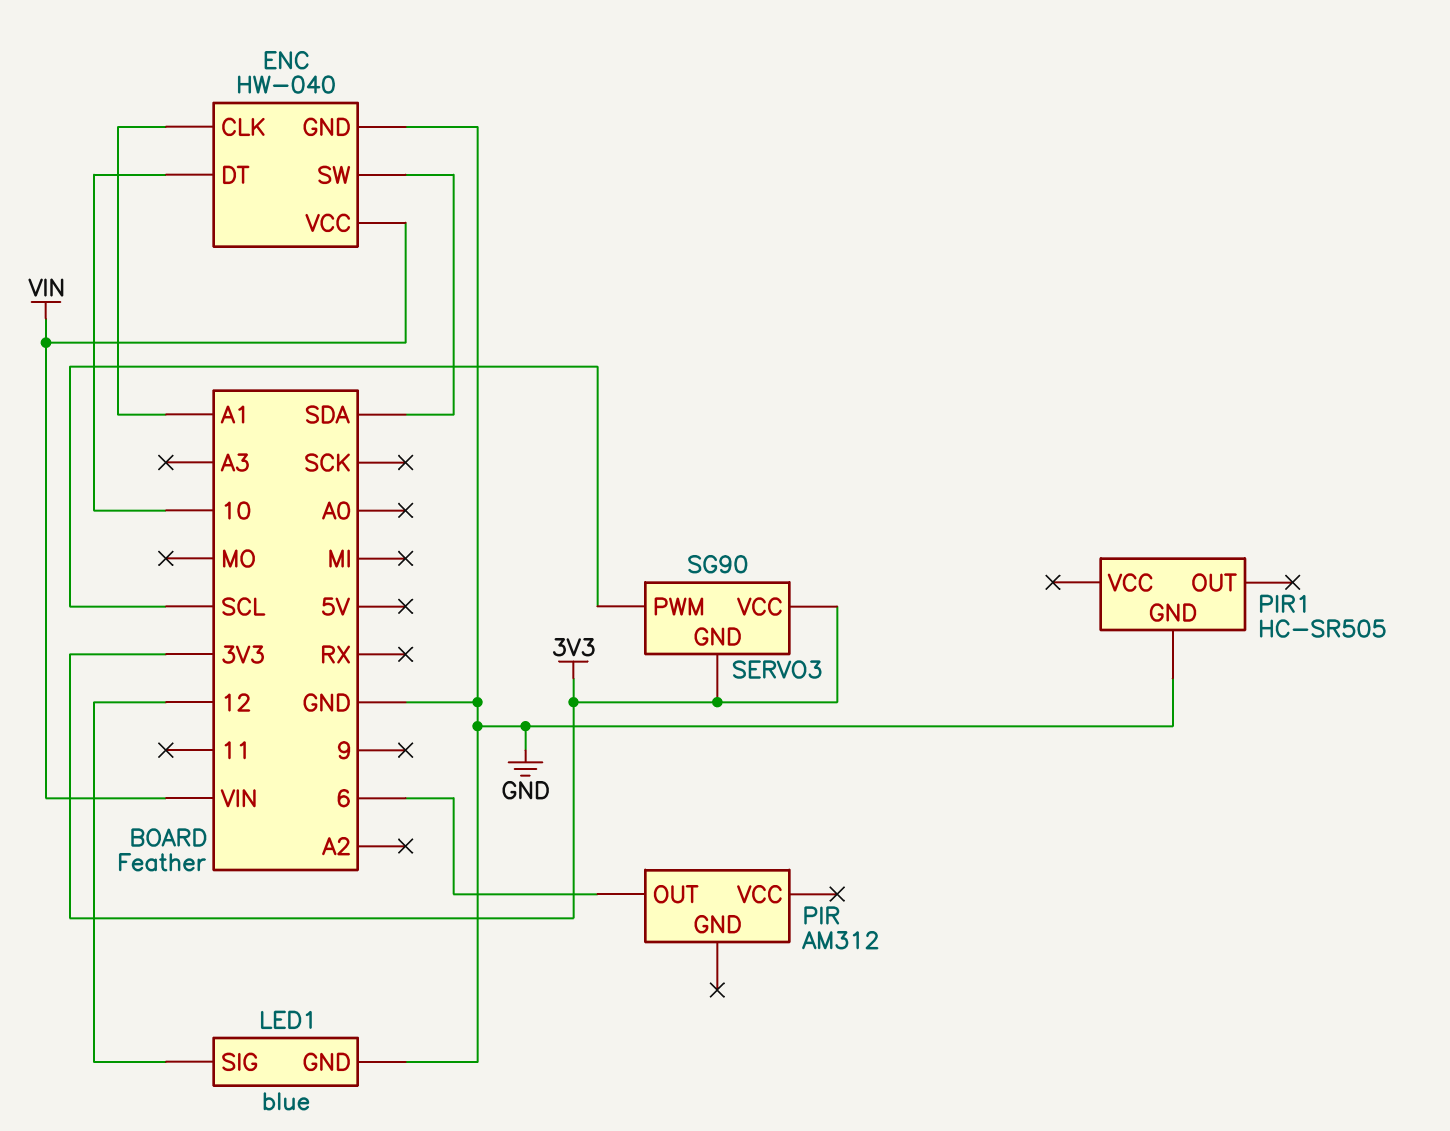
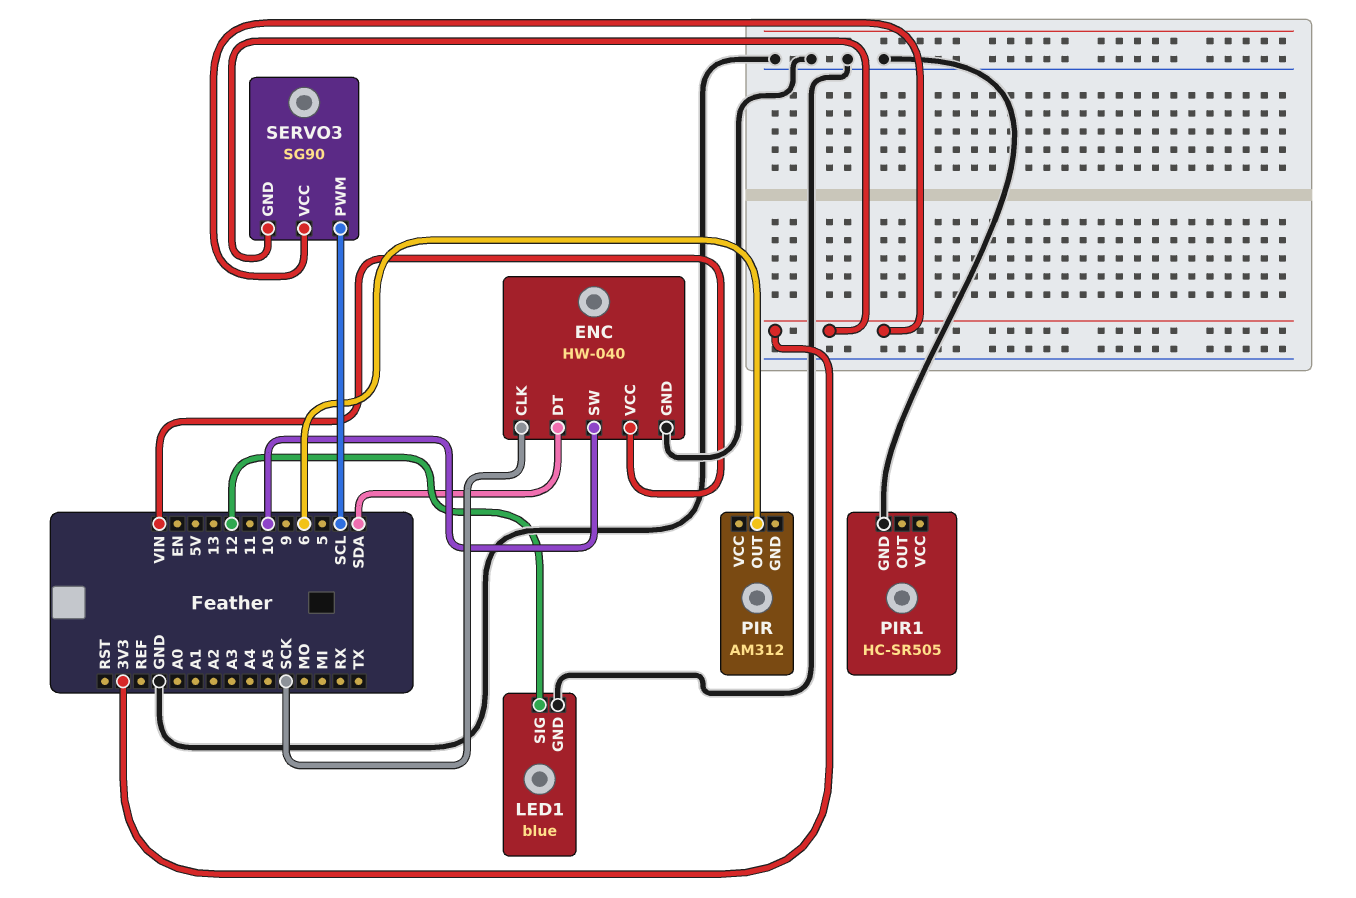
ENC pin CLK: A1 -> SCK
ENC pin DT: 10 -> SDA
ENC pin SW: SDA -> 10

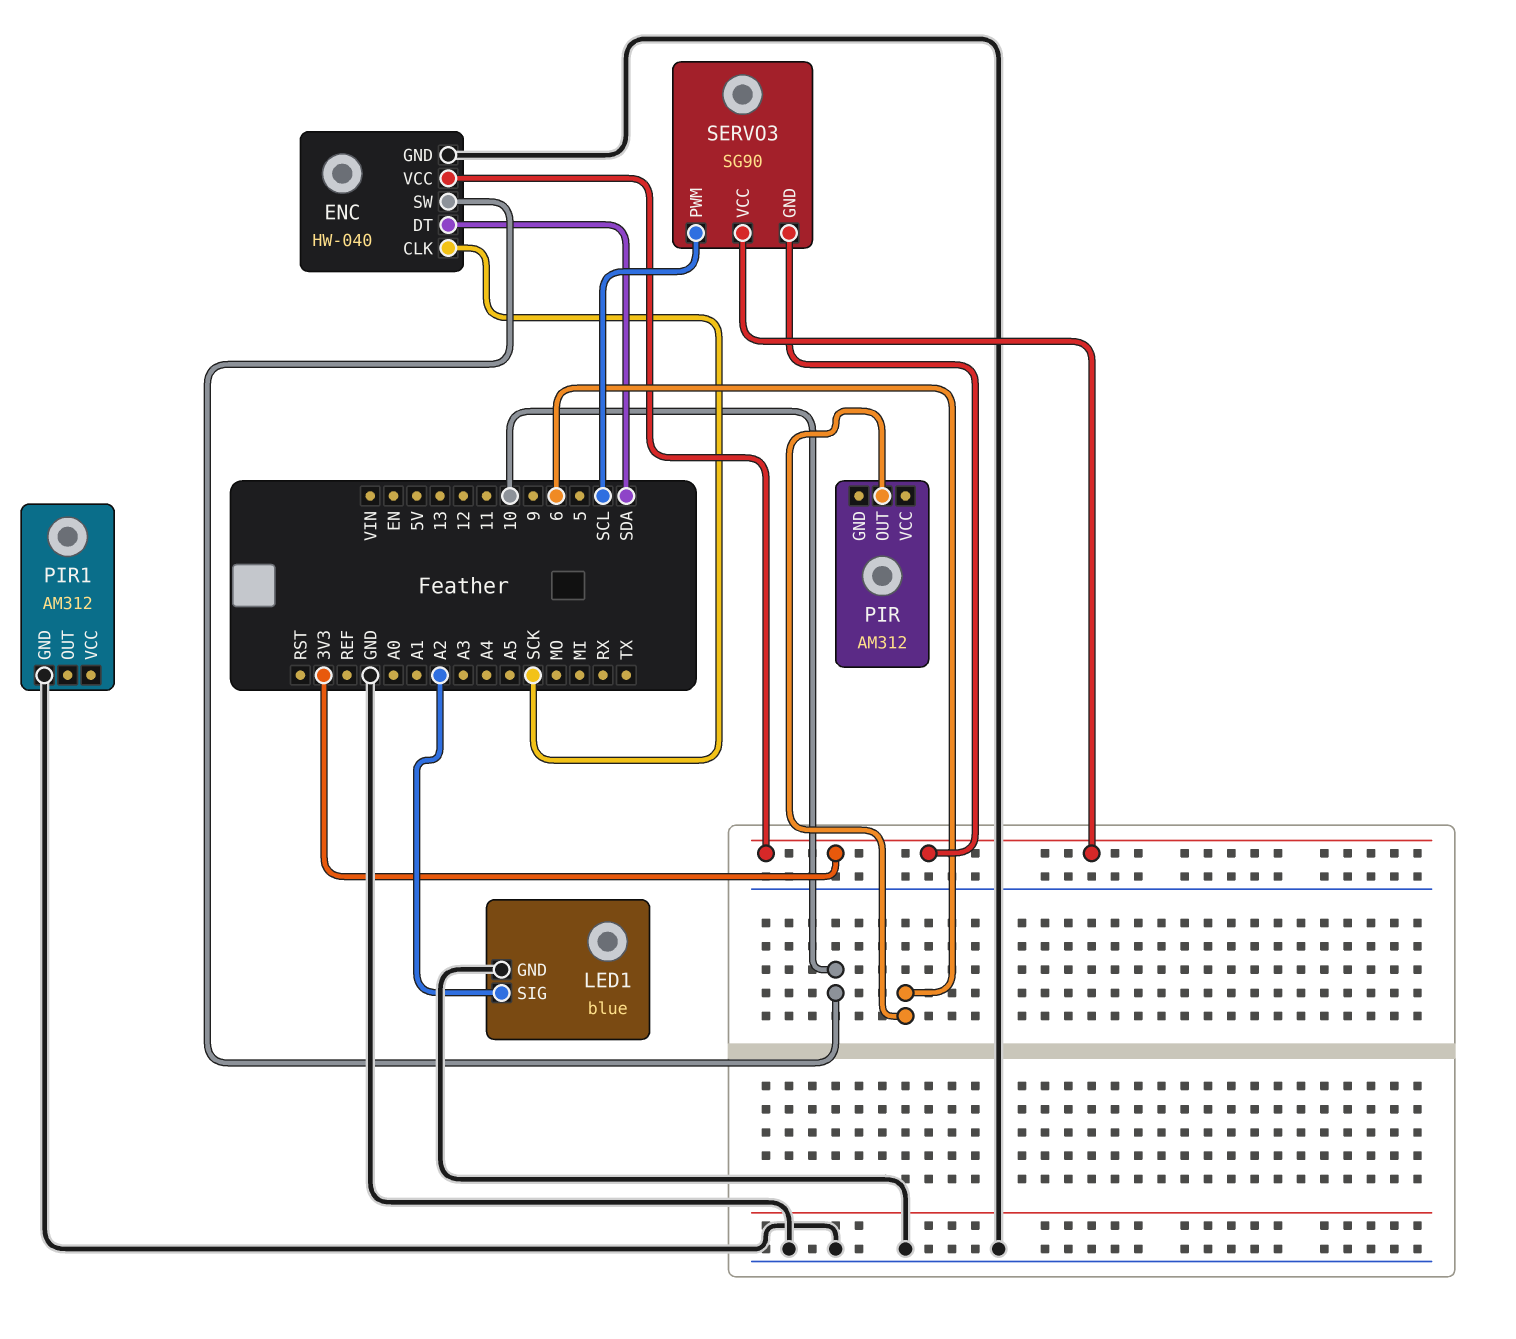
ENC pin VCC: VIN -> 3V3
LED1 pin SIG: 12 -> A2
PIR1: HC-SR505 -> AM312

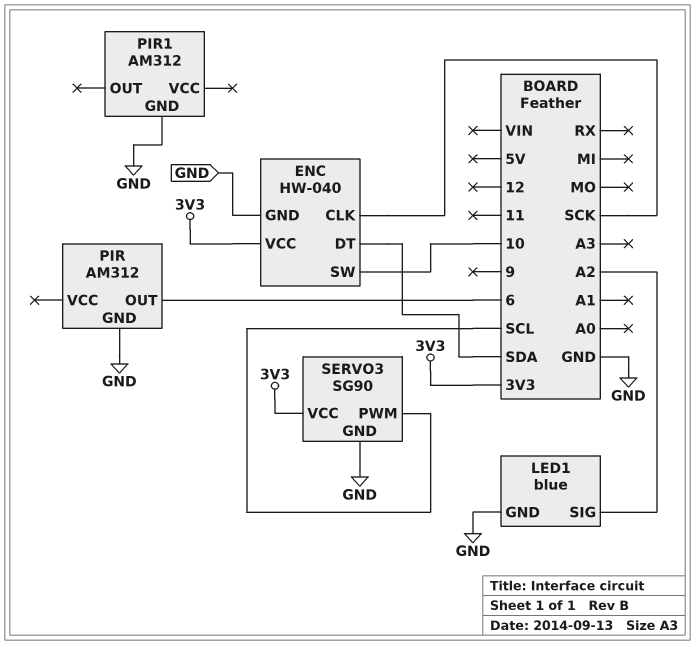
PIR pin GND: none -> GND
SERVO3 pin GND: 3V3 -> GND

